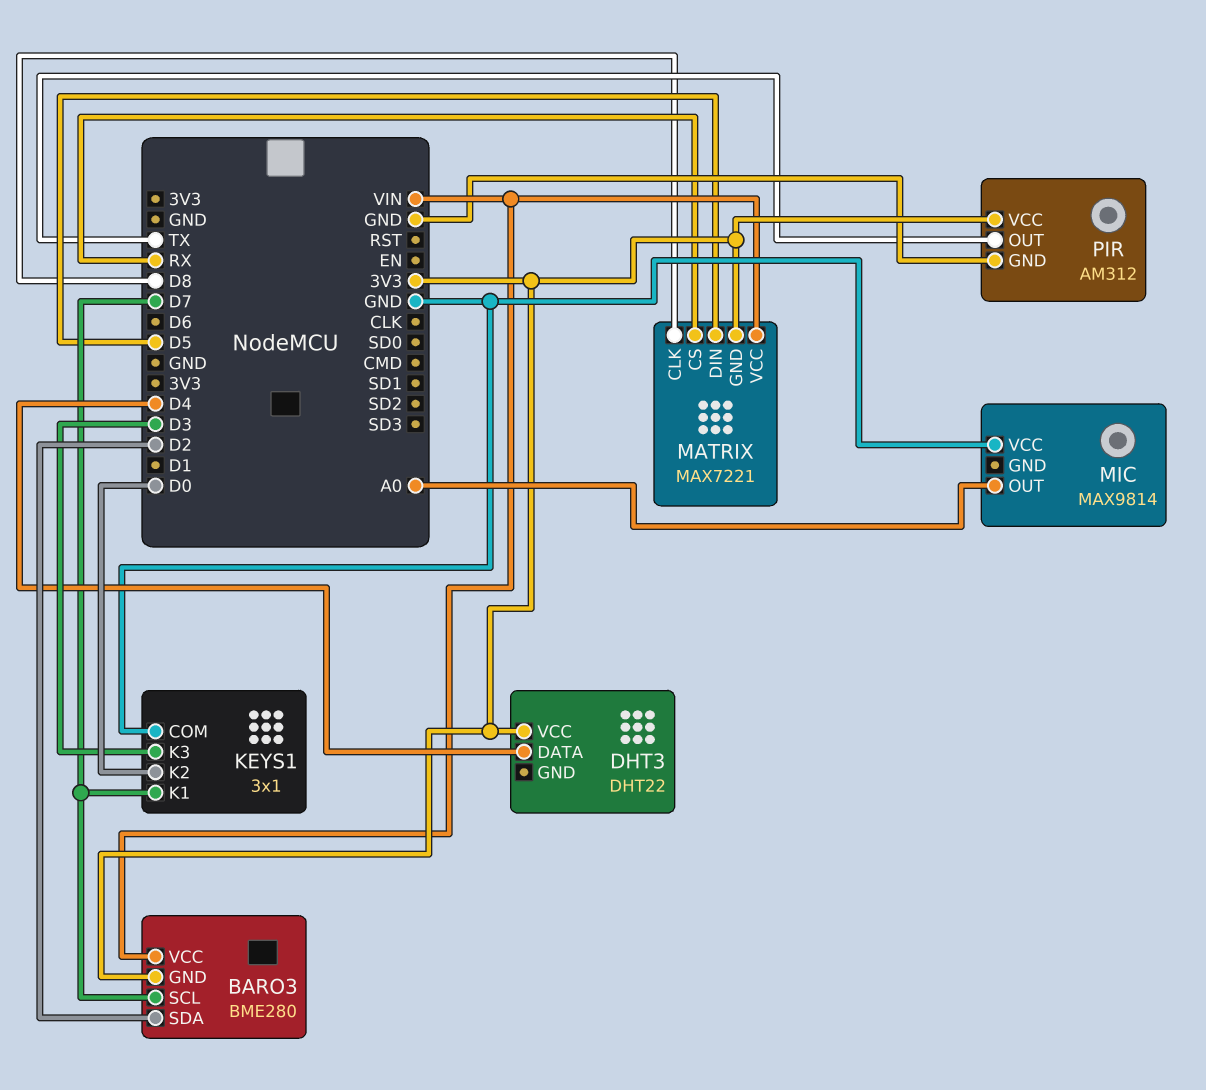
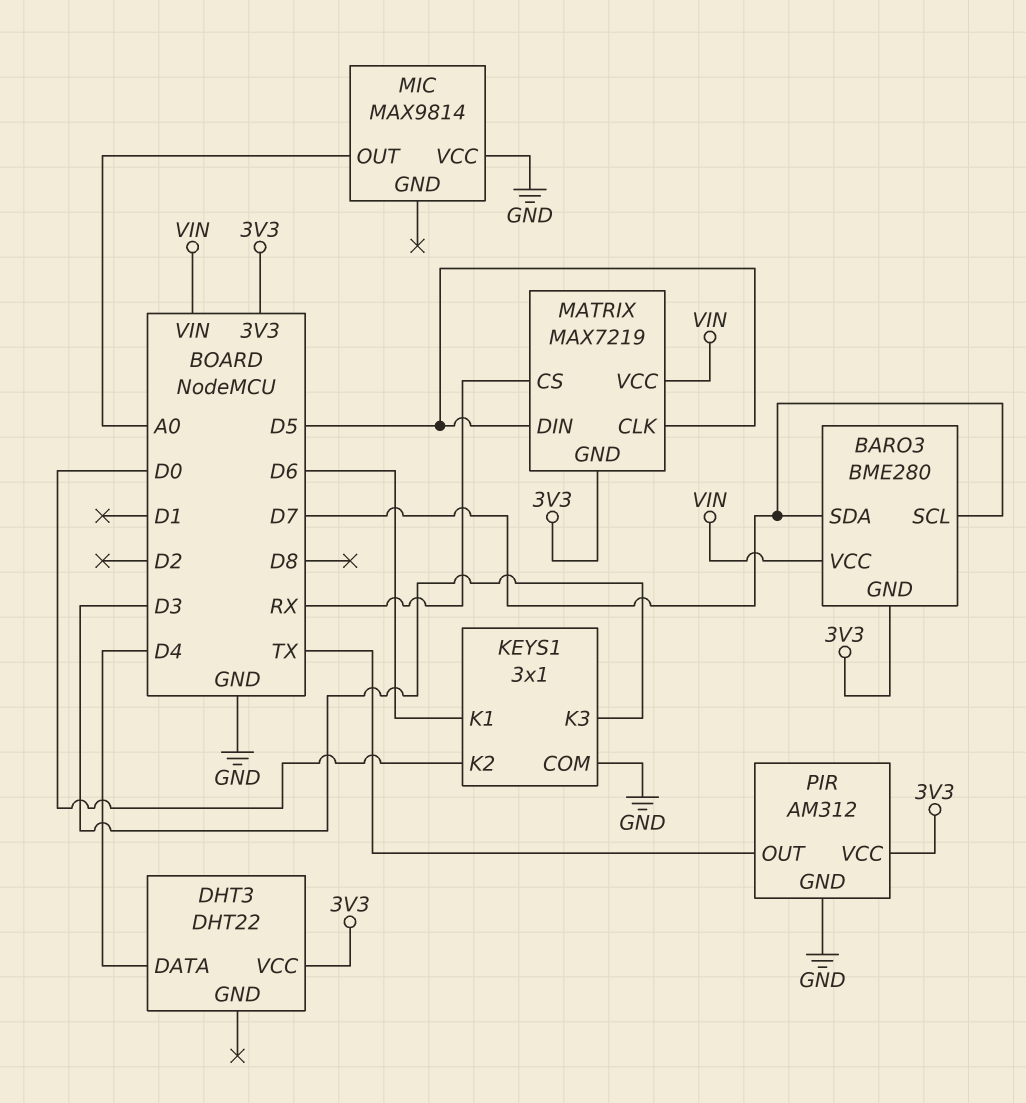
BARO3 pin SDA: D2 -> D7
KEYS1 pin K1: D7 -> D6
MATRIX: MAX7221 -> MAX7219
MATRIX pin CLK: D8 -> D5

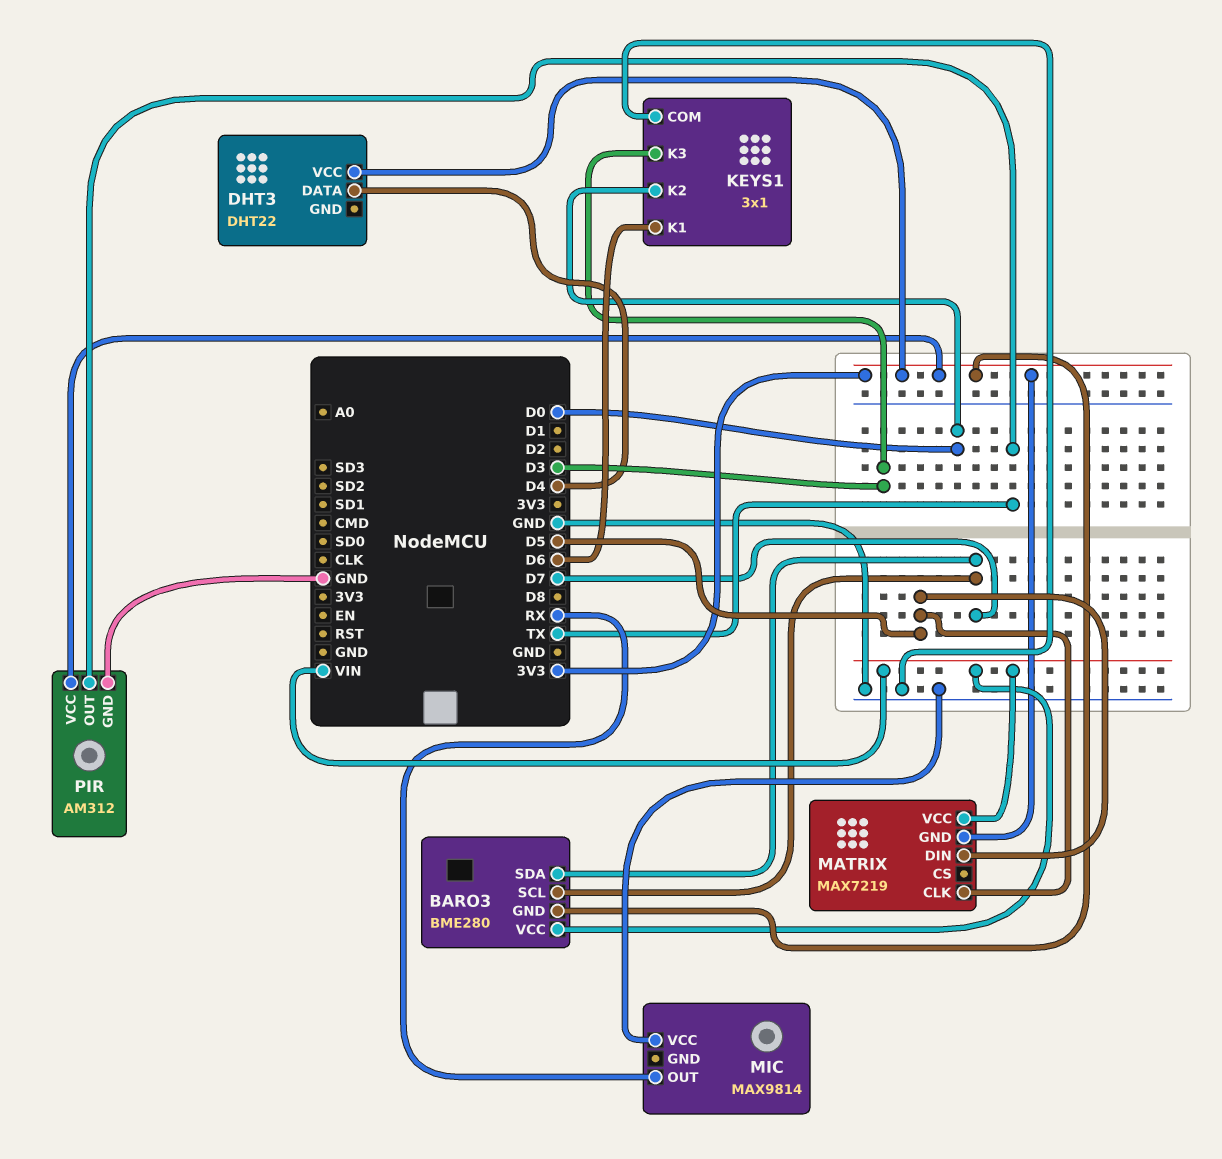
MATRIX pin CS: RX -> none
MIC pin OUT: A0 -> RX

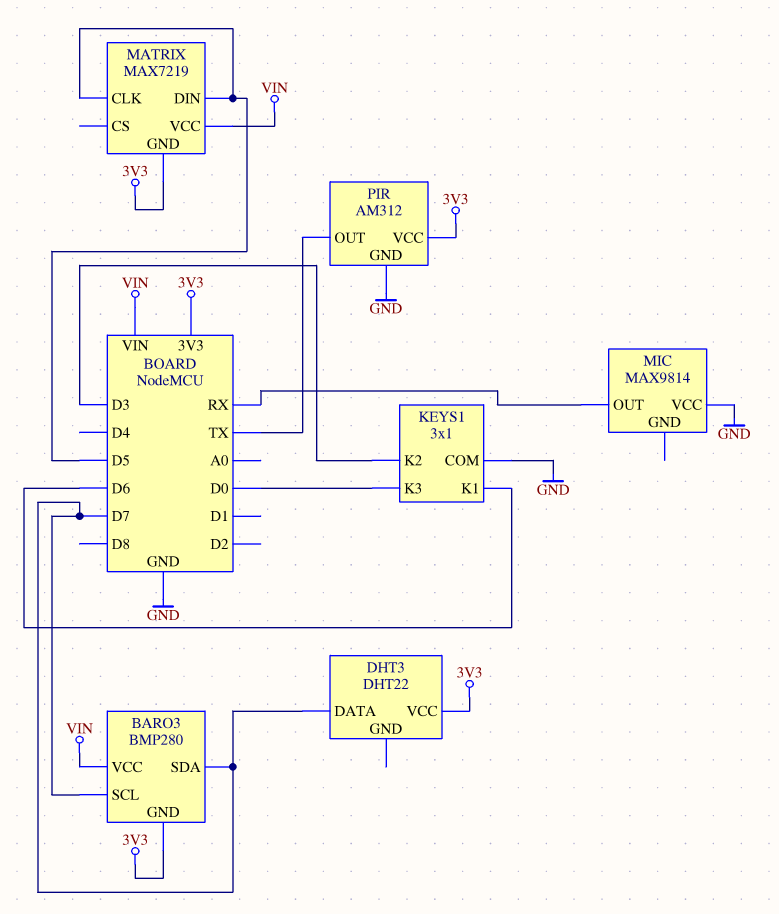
BARO3: BME280 -> BMP280
DHT3 pin DATA: D4 -> D7
KEYS1 pin K2: D0 -> D3
KEYS1 pin K3: D3 -> D0

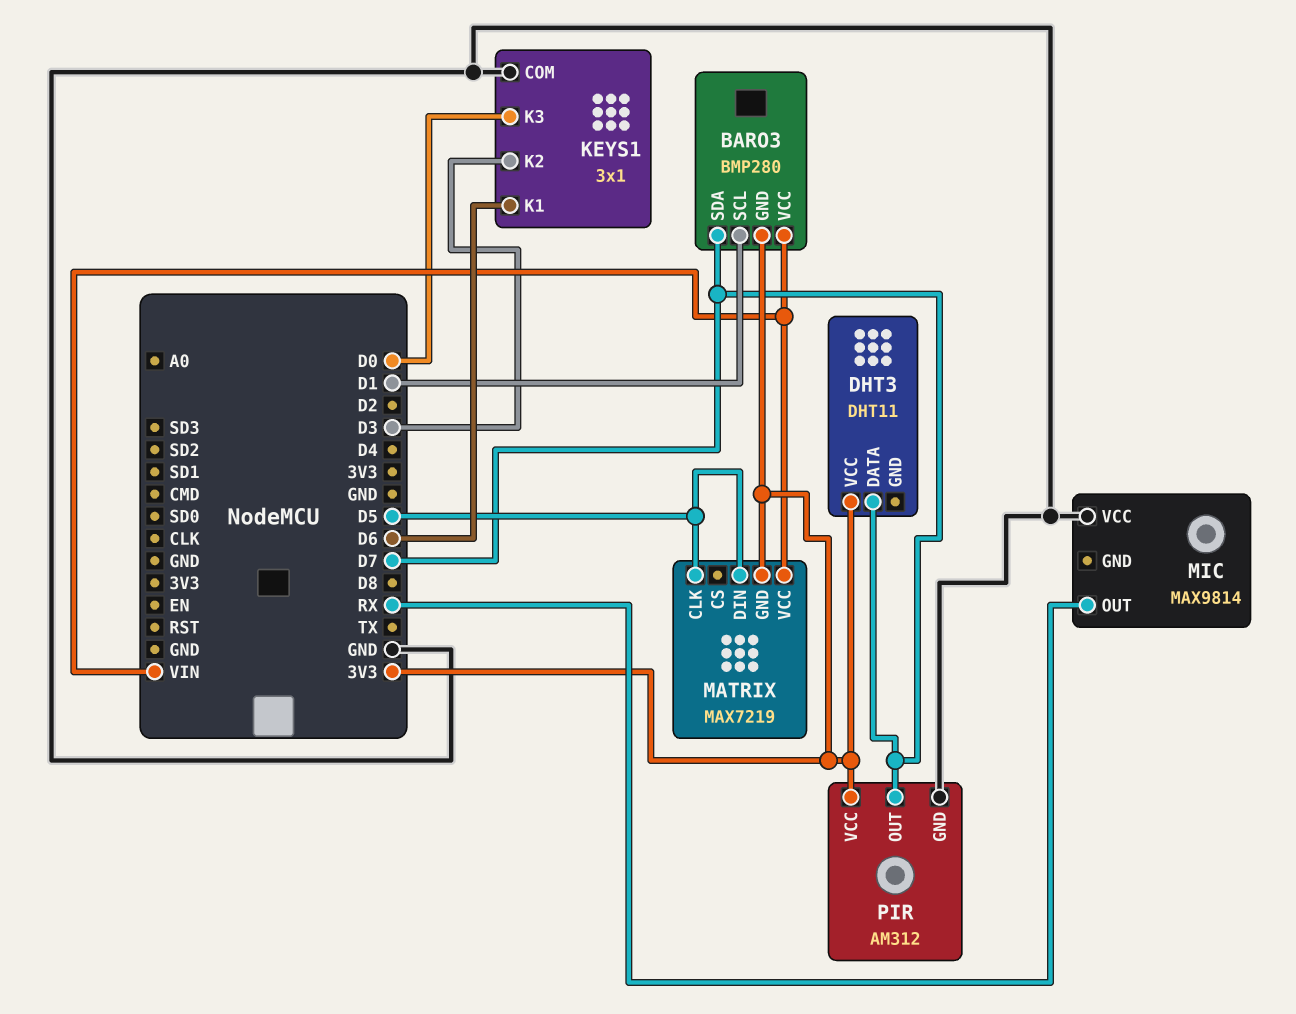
BARO3 pin SCL: D7 -> D1
DHT3: DHT22 -> DHT11
PIR pin OUT: TX -> D7

